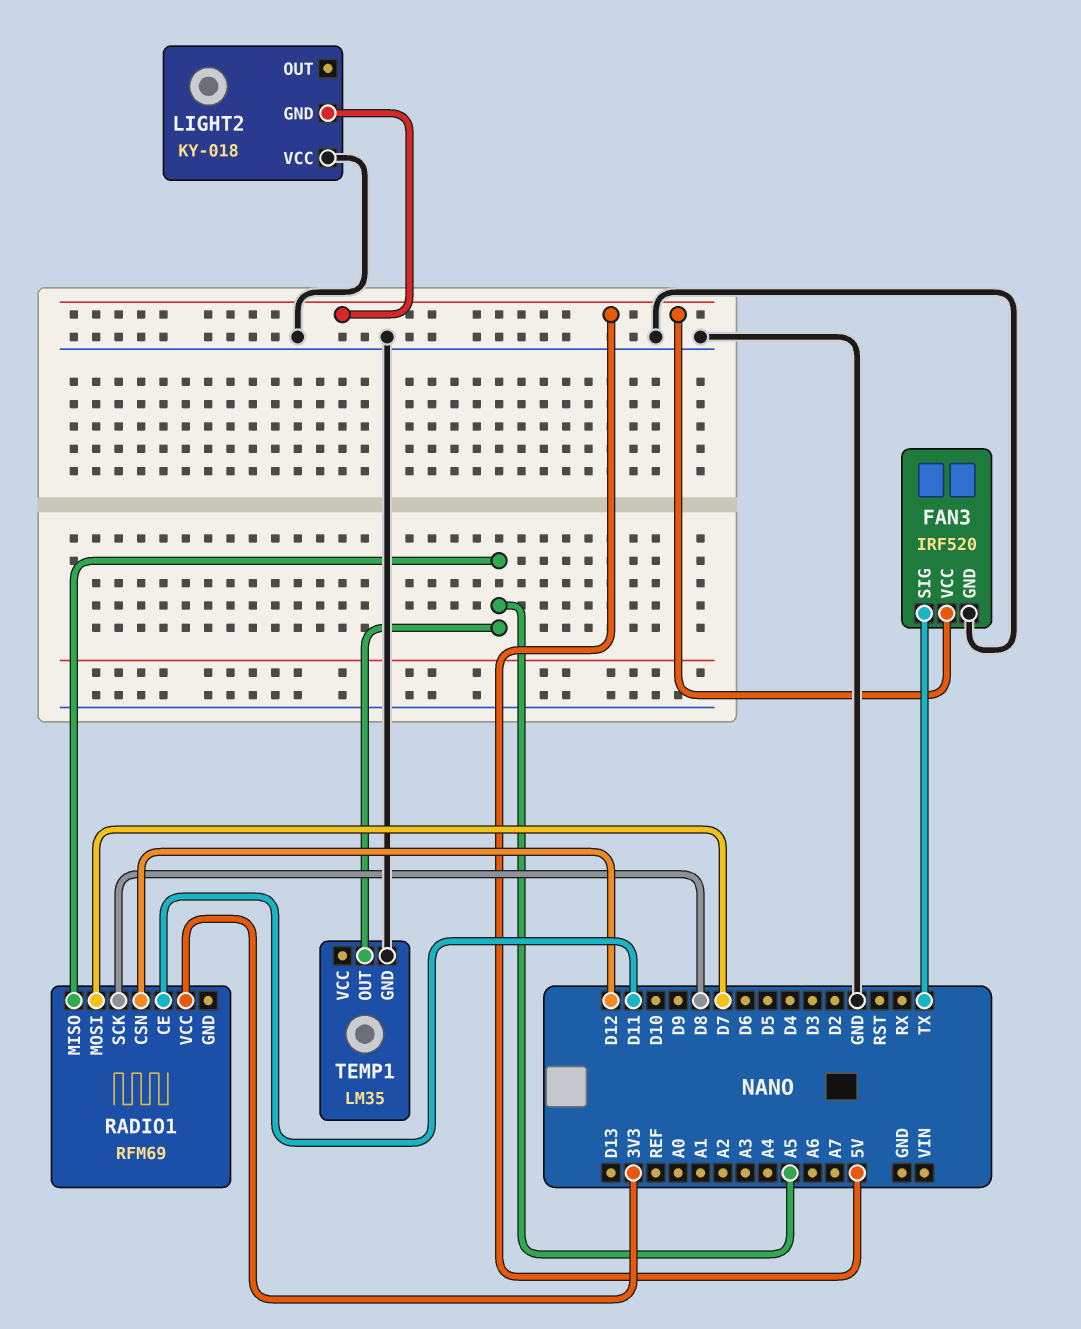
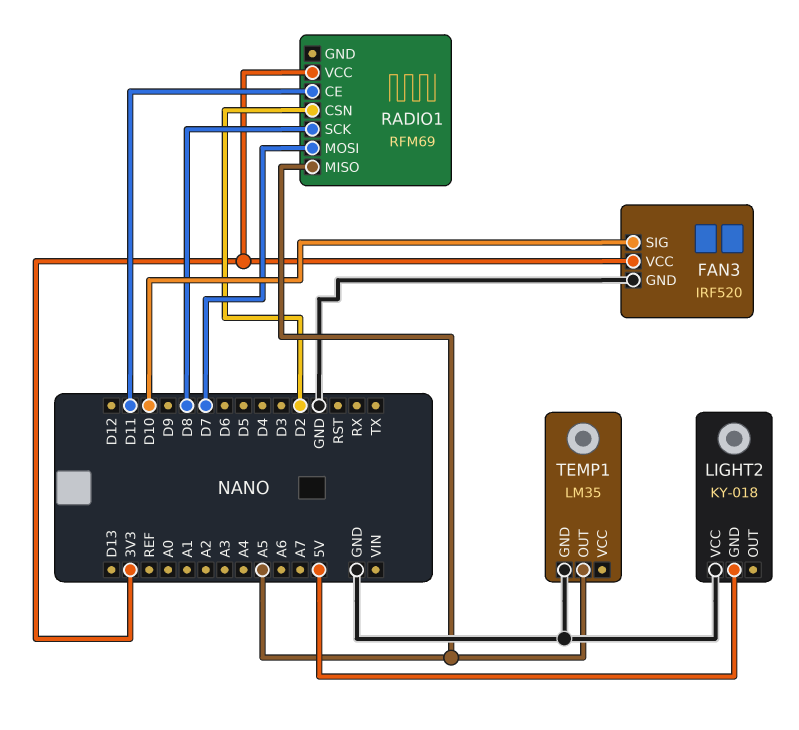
FAN3 pin SIG: TX -> D10
FAN3 pin VCC: 5V -> 3V3
RADIO1 pin CSN: D12 -> D2

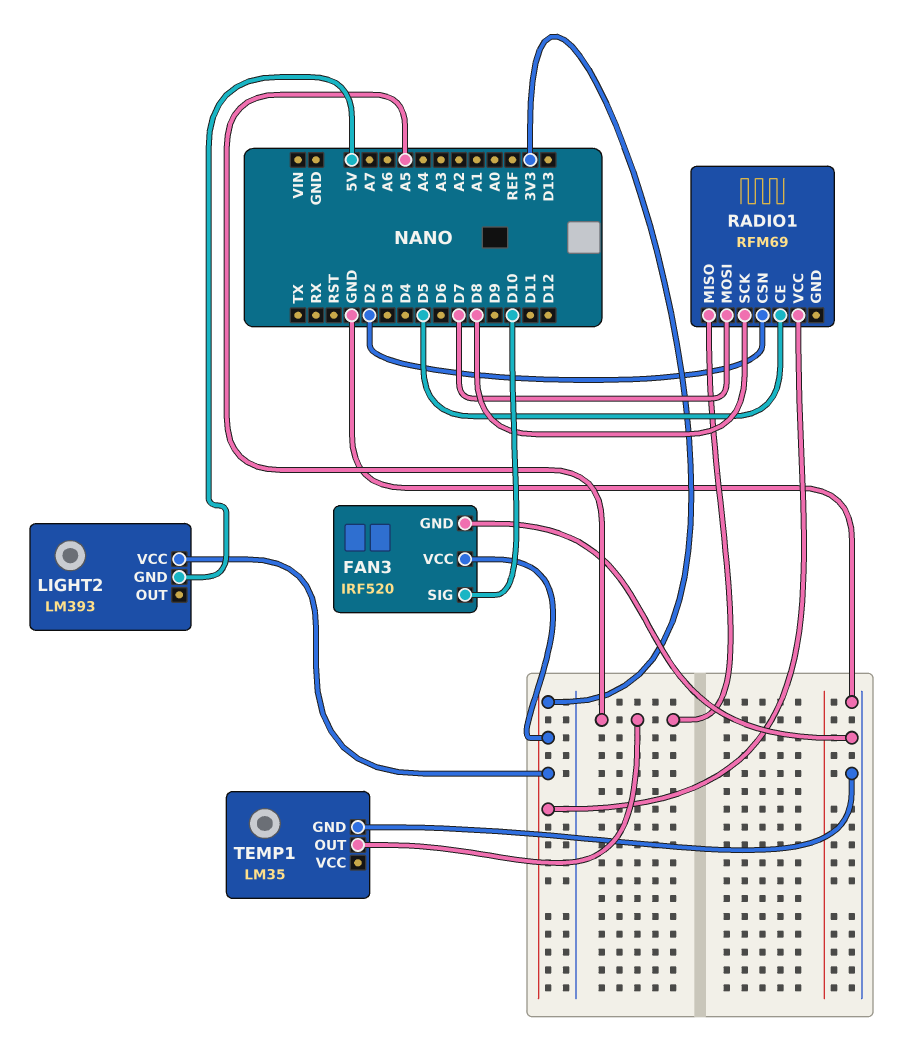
LIGHT2: KY-018 -> LM393
LIGHT2 pin VCC: GND -> 3V3
RADIO1 pin CE: D11 -> D5

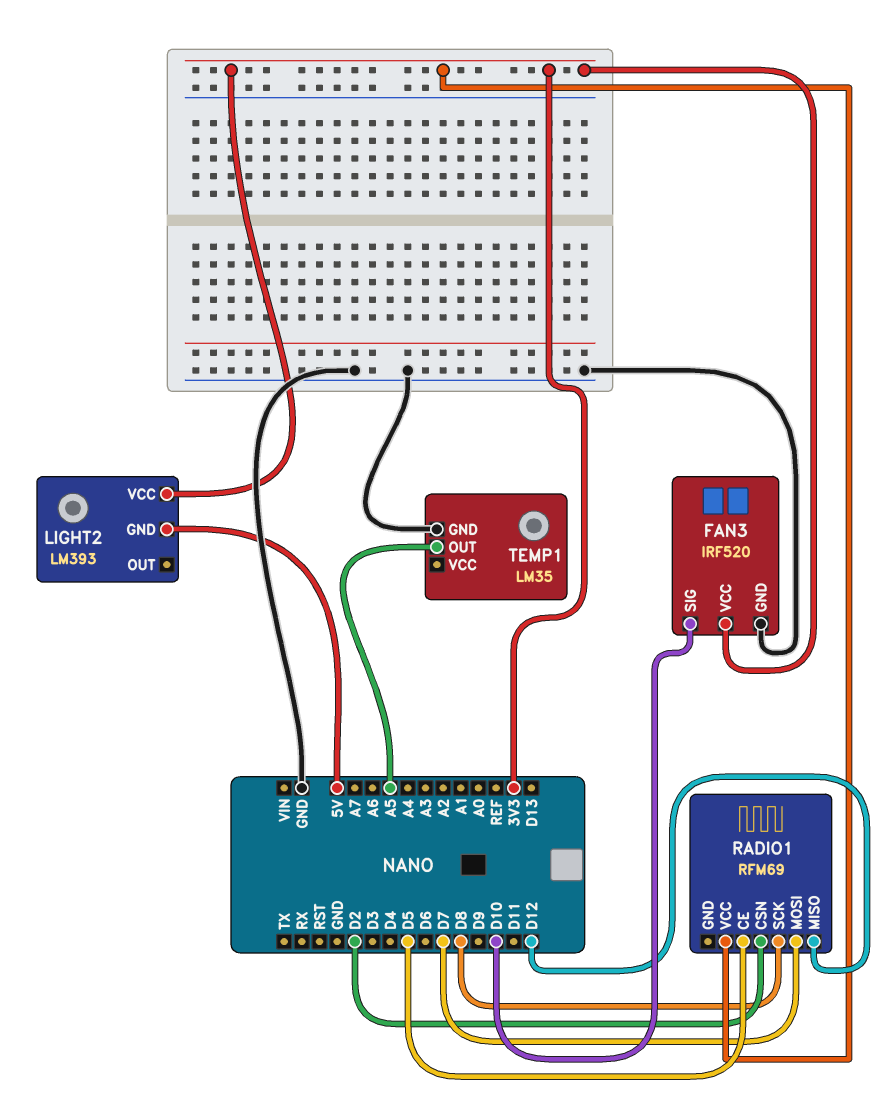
RADIO1 pin MISO: A5 -> D12

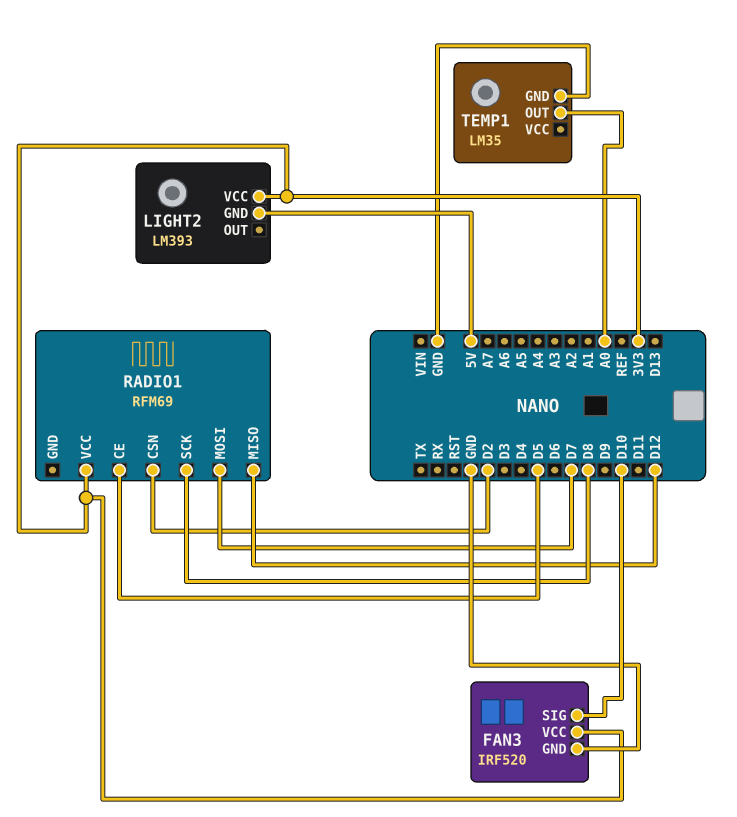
TEMP1 pin OUT: A5 -> A0

